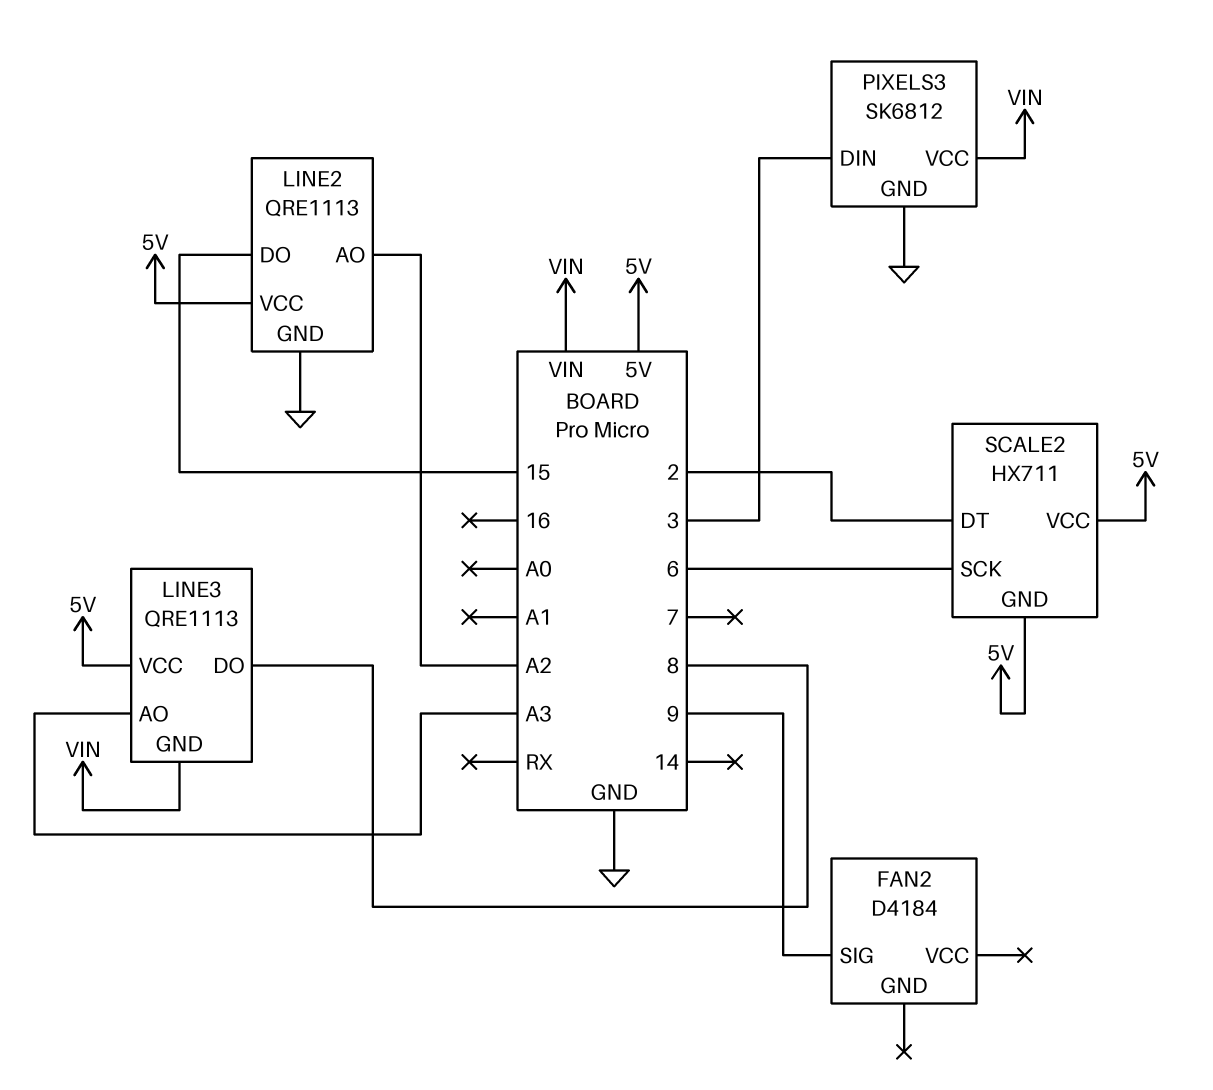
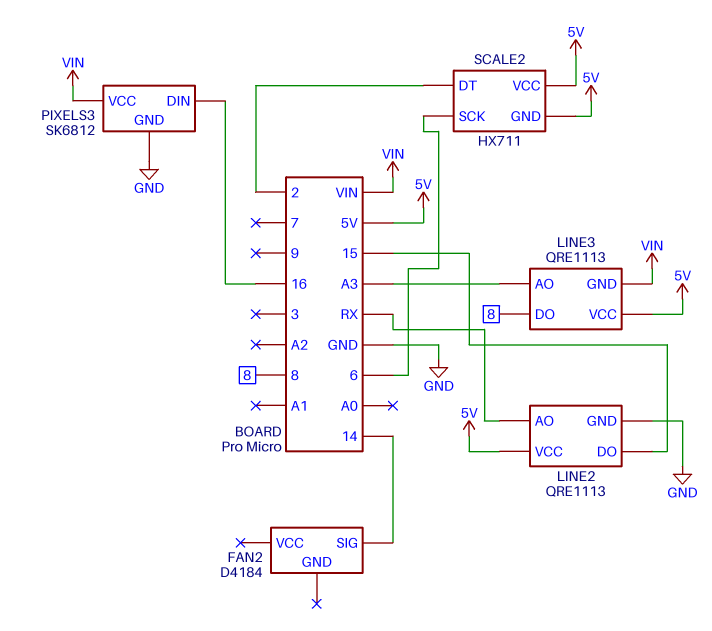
FAN2 pin SIG: 9 -> 14
LINE2 pin AO: A2 -> RX
PIXELS3 pin DIN: 3 -> 16

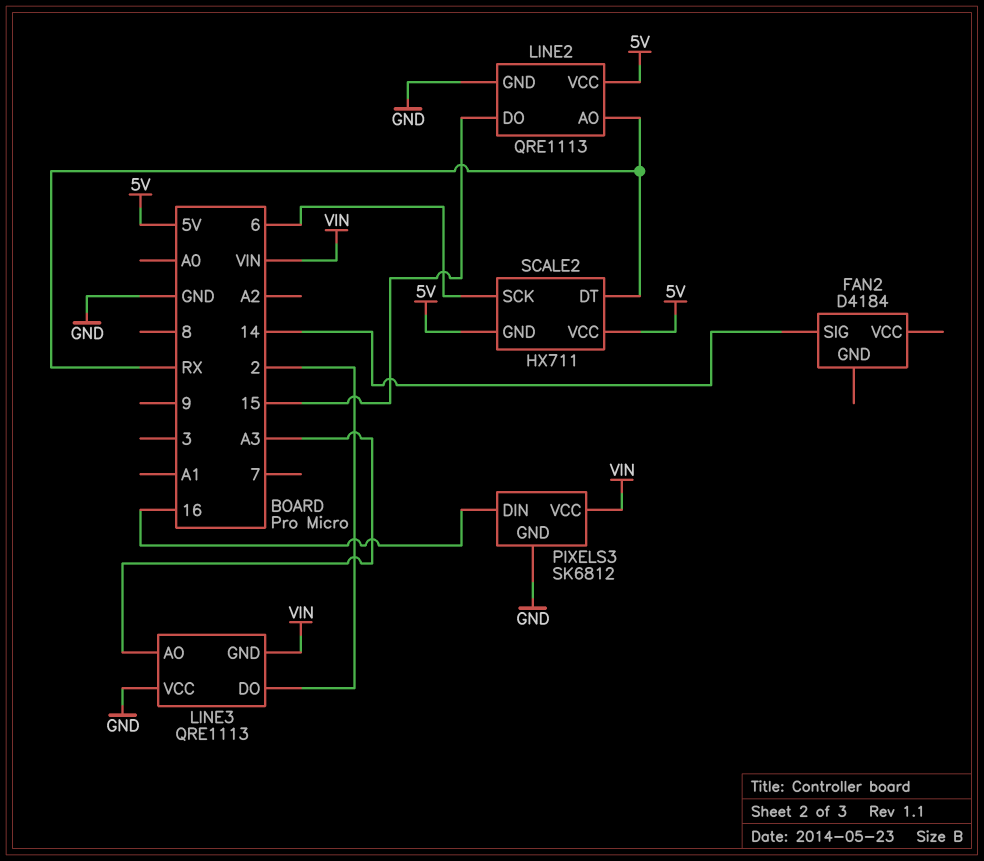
LINE3 pin DO: 8 -> 2
LINE3 pin VCC: 5V -> GND
SCALE2 pin DT: 2 -> RX

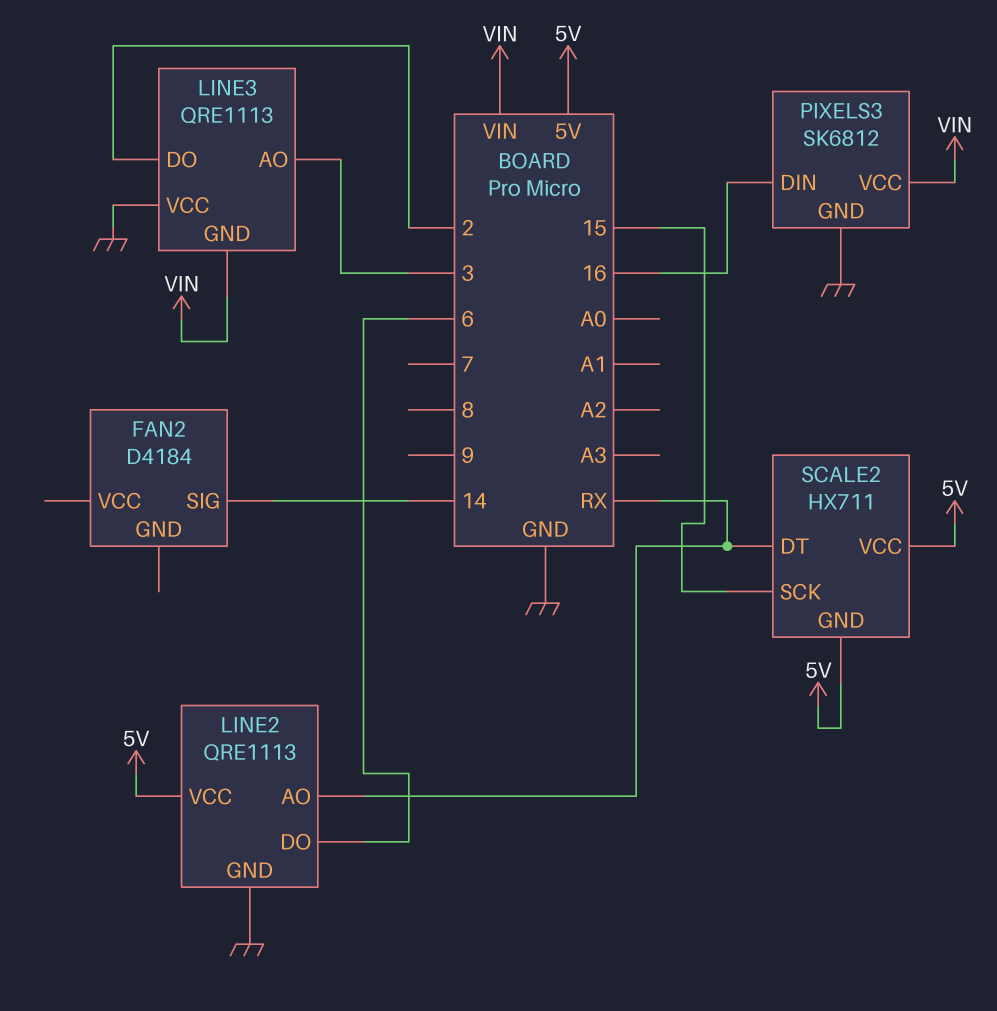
LINE2 pin DO: 15 -> 6
LINE3 pin AO: A3 -> 3
SCALE2 pin SCK: 6 -> 15

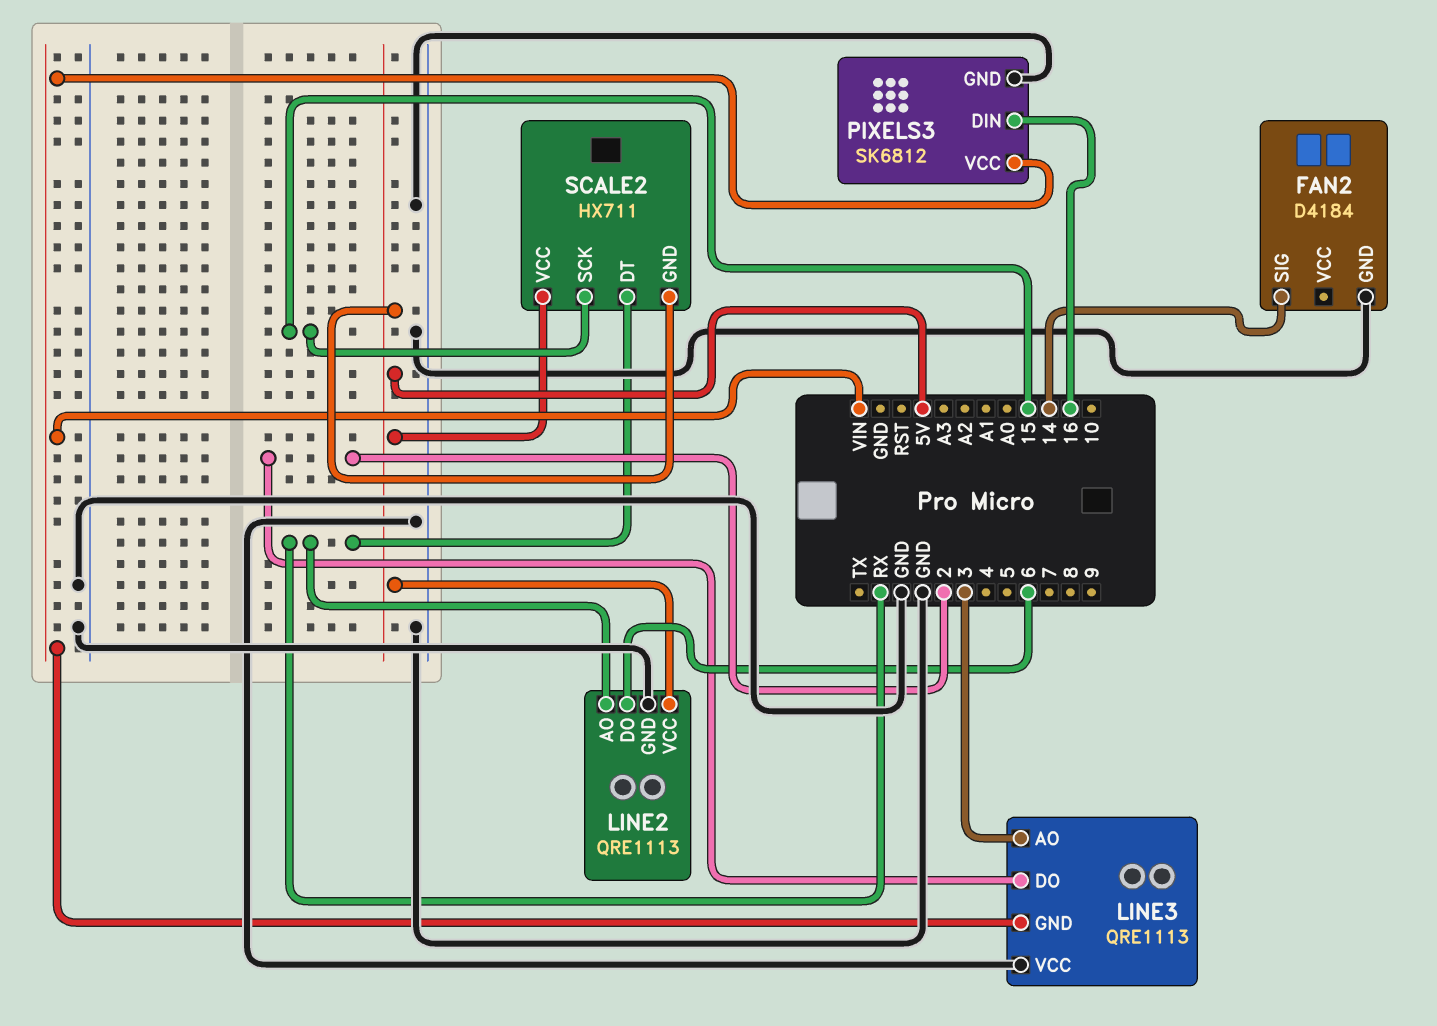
FAN2 pin GND: none -> GND

